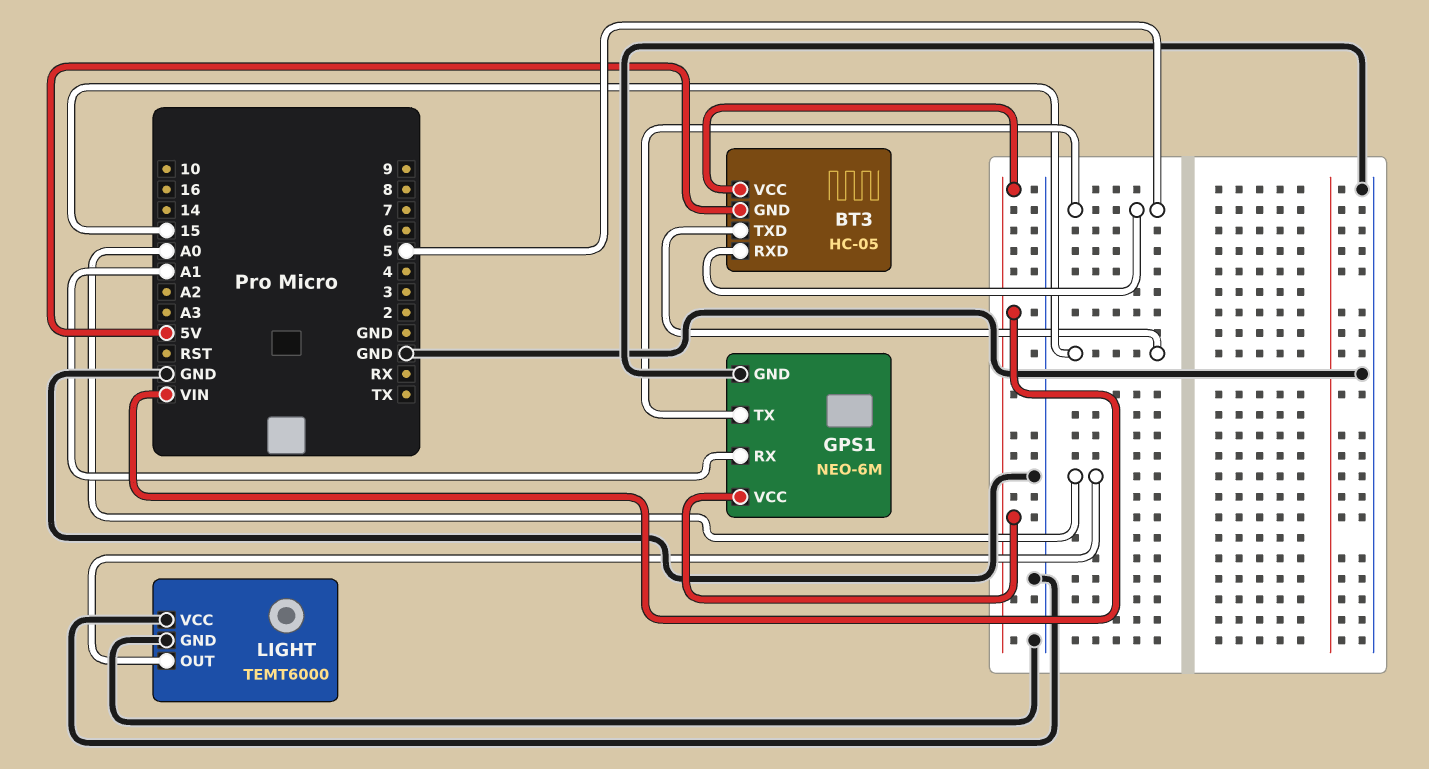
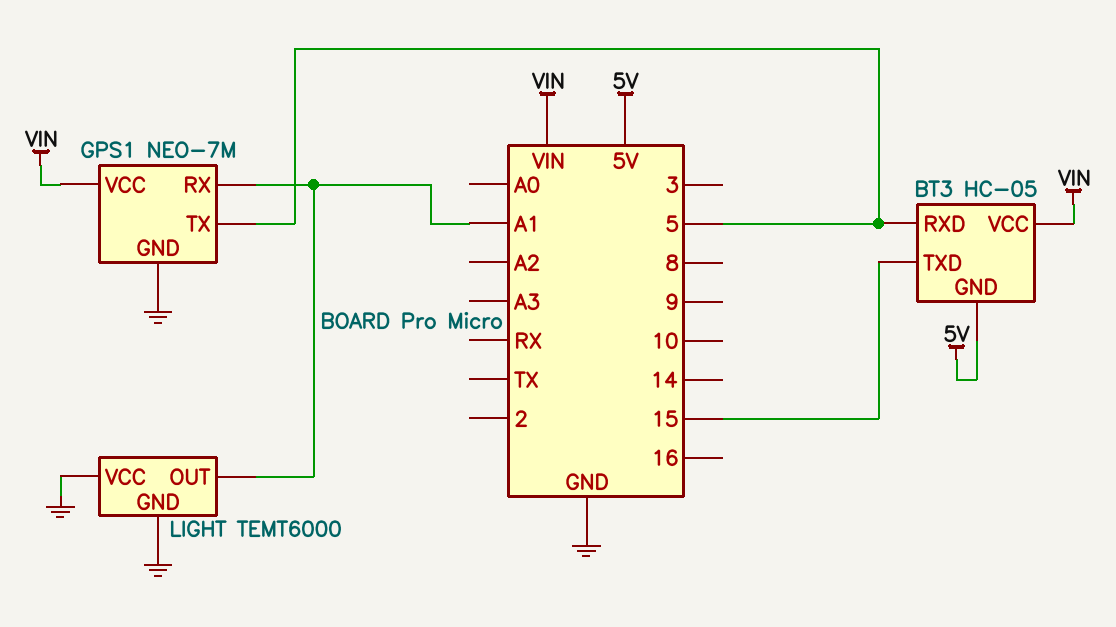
GPS1: NEO-6M -> NEO-7M
LIGHT pin OUT: A0 -> A1

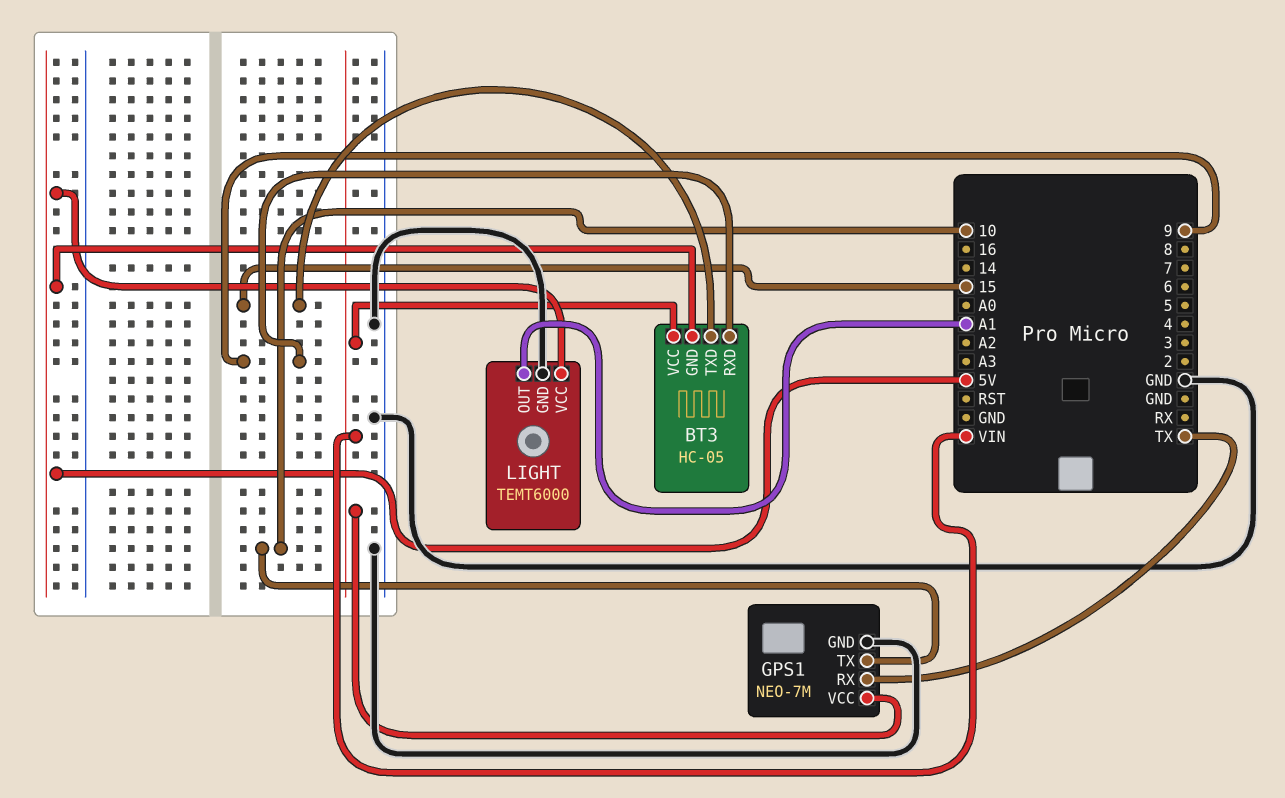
BT3 pin RXD: 5 -> 9
GPS1 pin RX: A1 -> TX
GPS1 pin TX: 5 -> 10
LIGHT pin VCC: GND -> 5V

